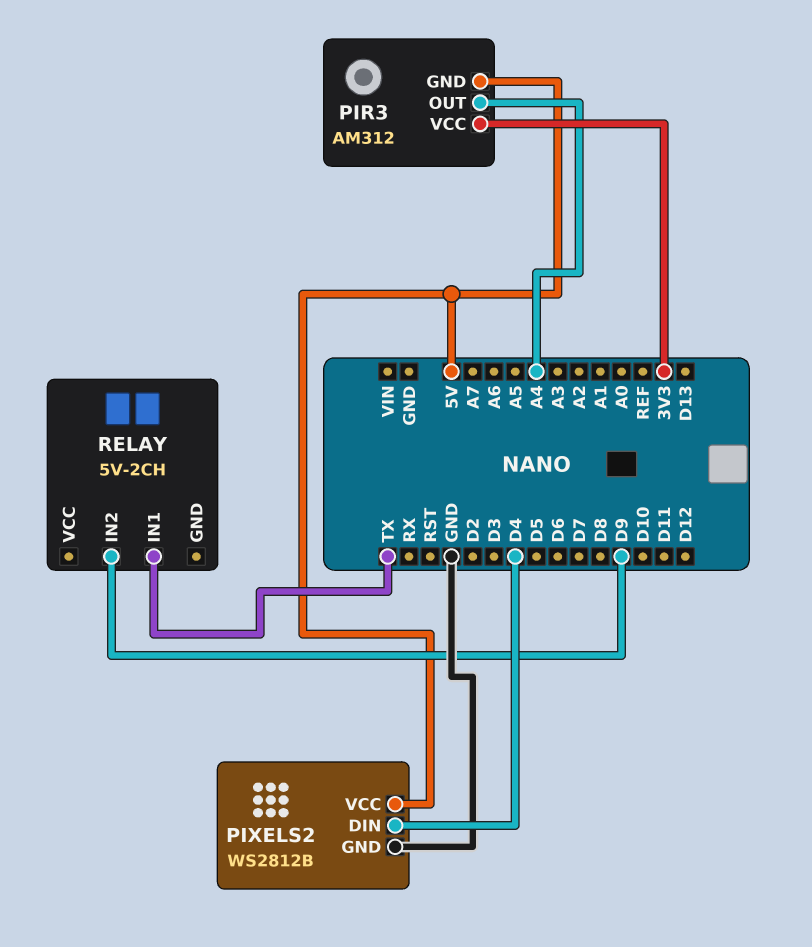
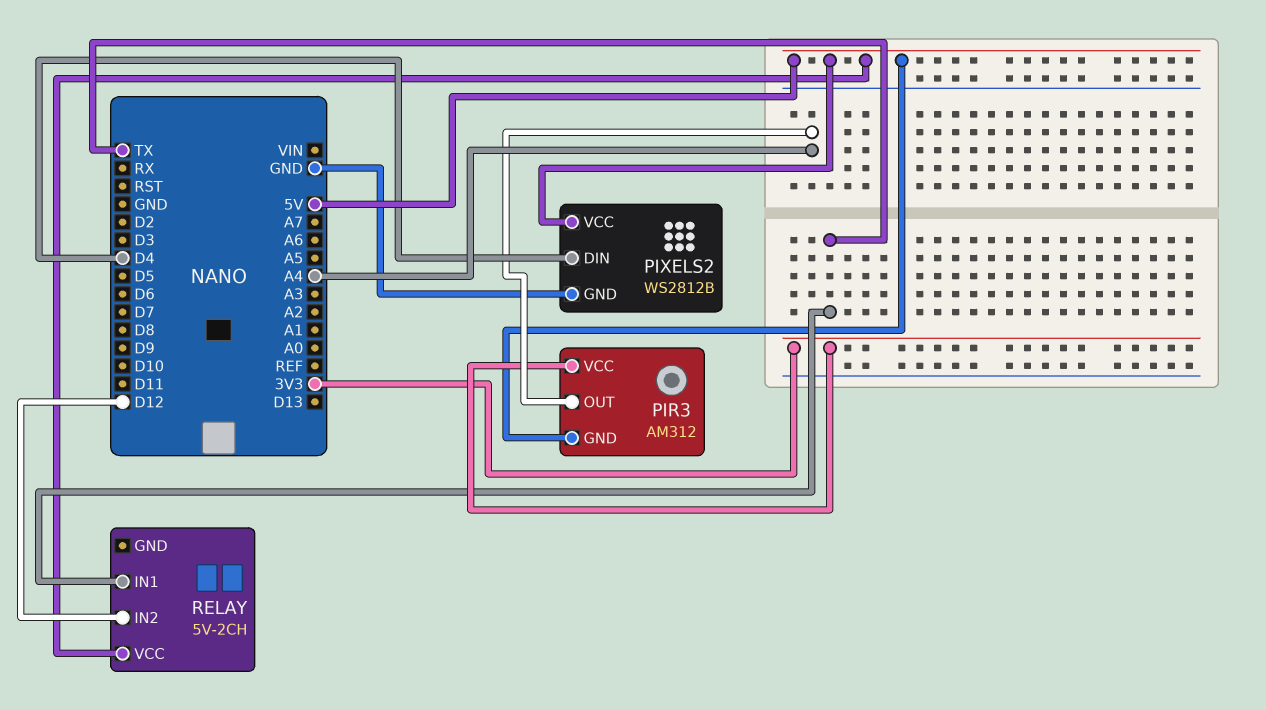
RELAY pin IN2: D9 -> D12
RELAY pin VCC: none -> 5V

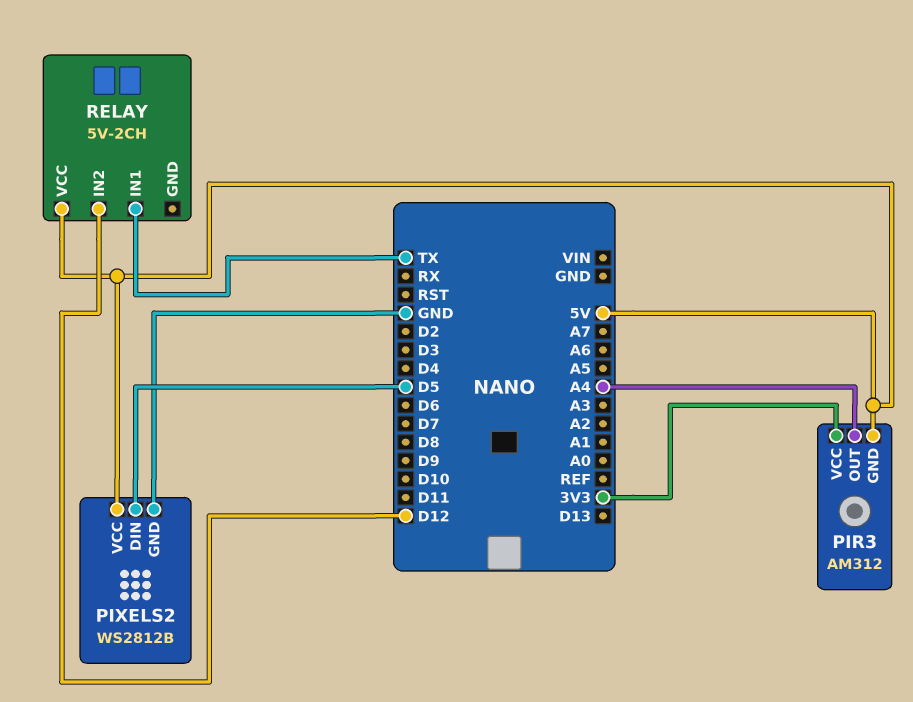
PIXELS2 pin DIN: D4 -> D5

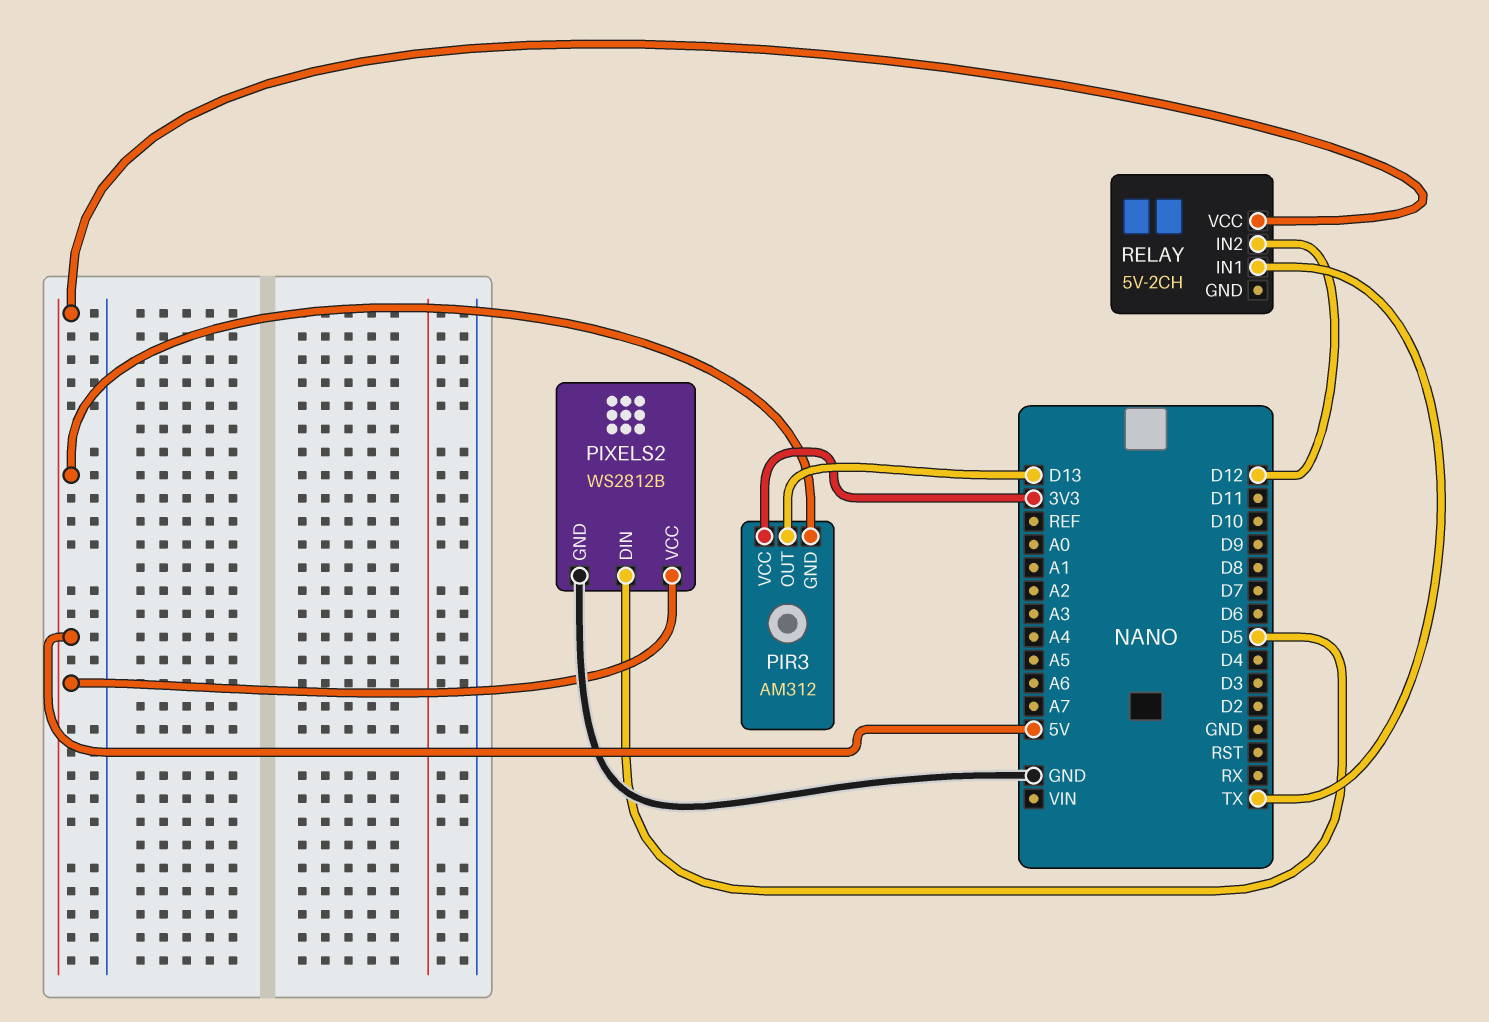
PIR3 pin OUT: A4 -> D13

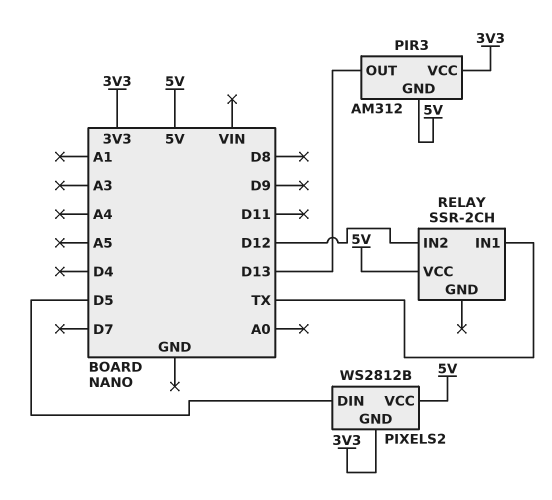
PIXELS2 pin GND: GND -> 3V3
RELAY: 5V-2CH -> SSR-2CH

